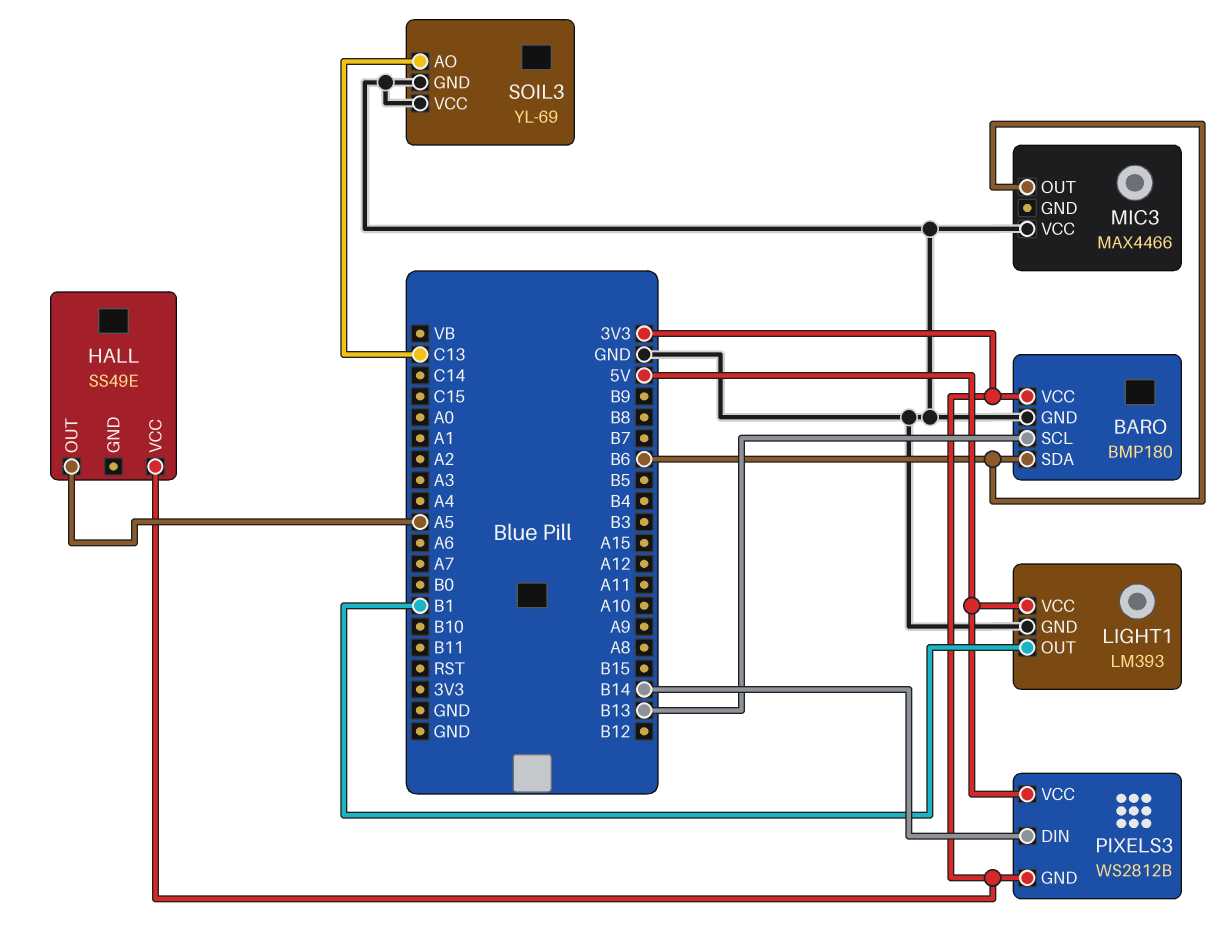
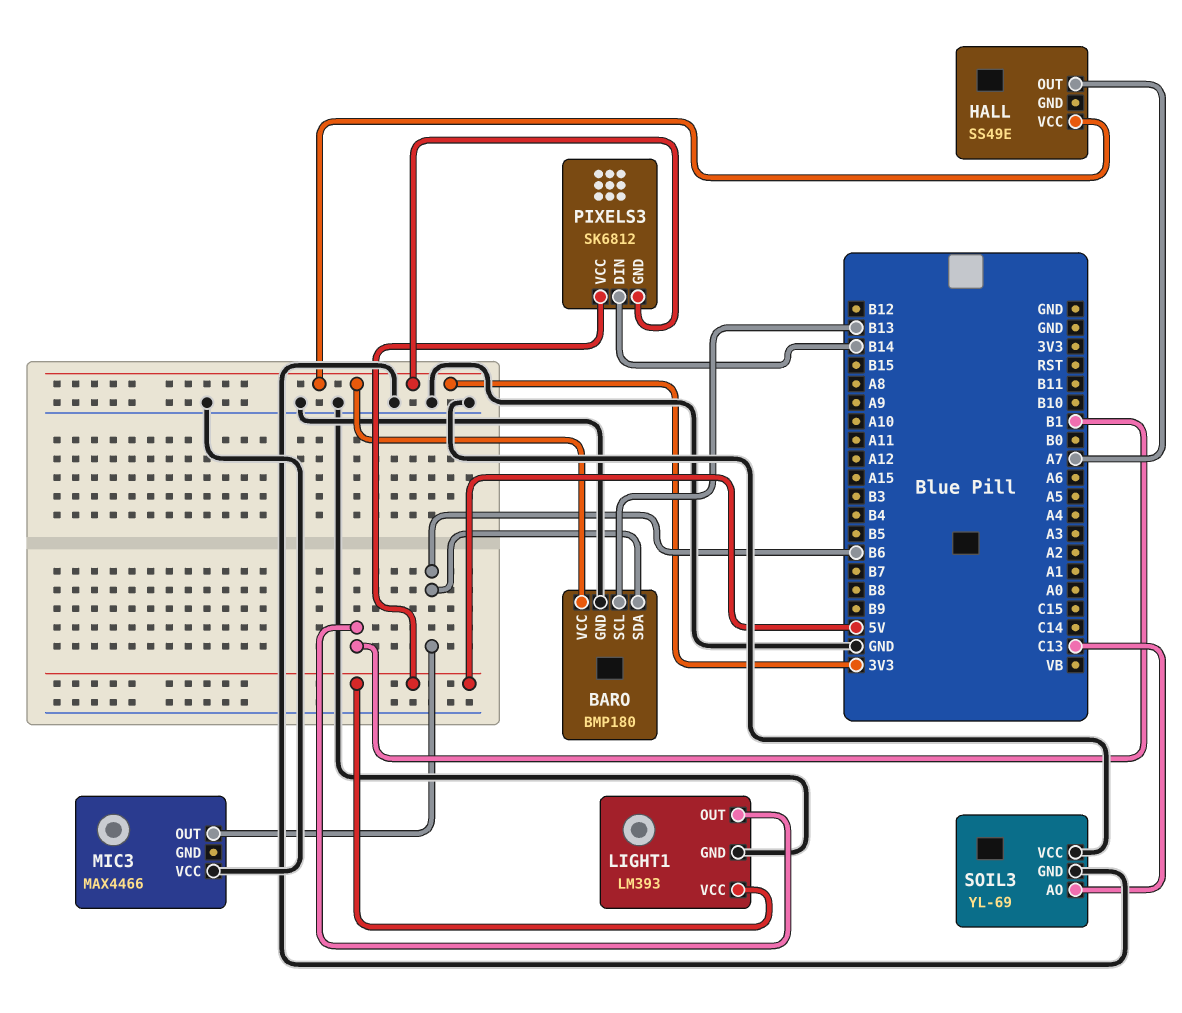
HALL pin OUT: A5 -> A7
PIXELS3: WS2812B -> SK6812

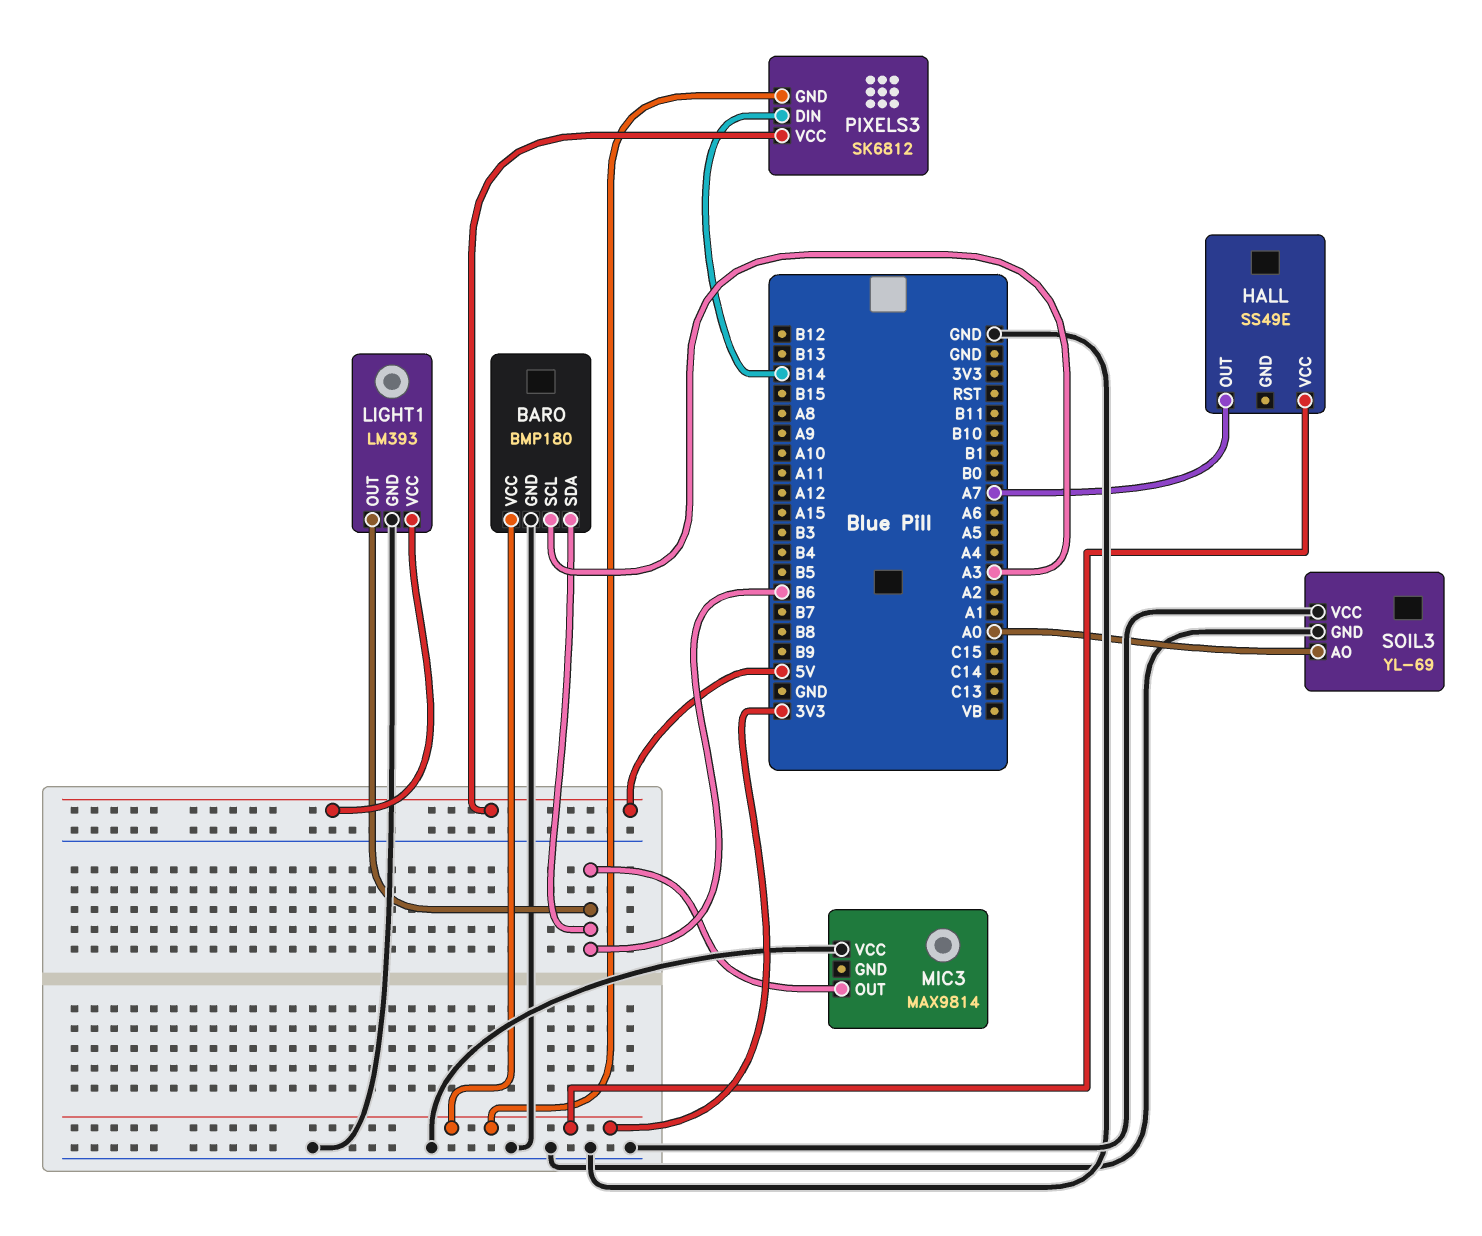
BARO pin SCL: B13 -> A3
LIGHT1 pin OUT: B1 -> B6
MIC3: MAX4466 -> MAX9814
SOIL3 pin AO: C13 -> A0

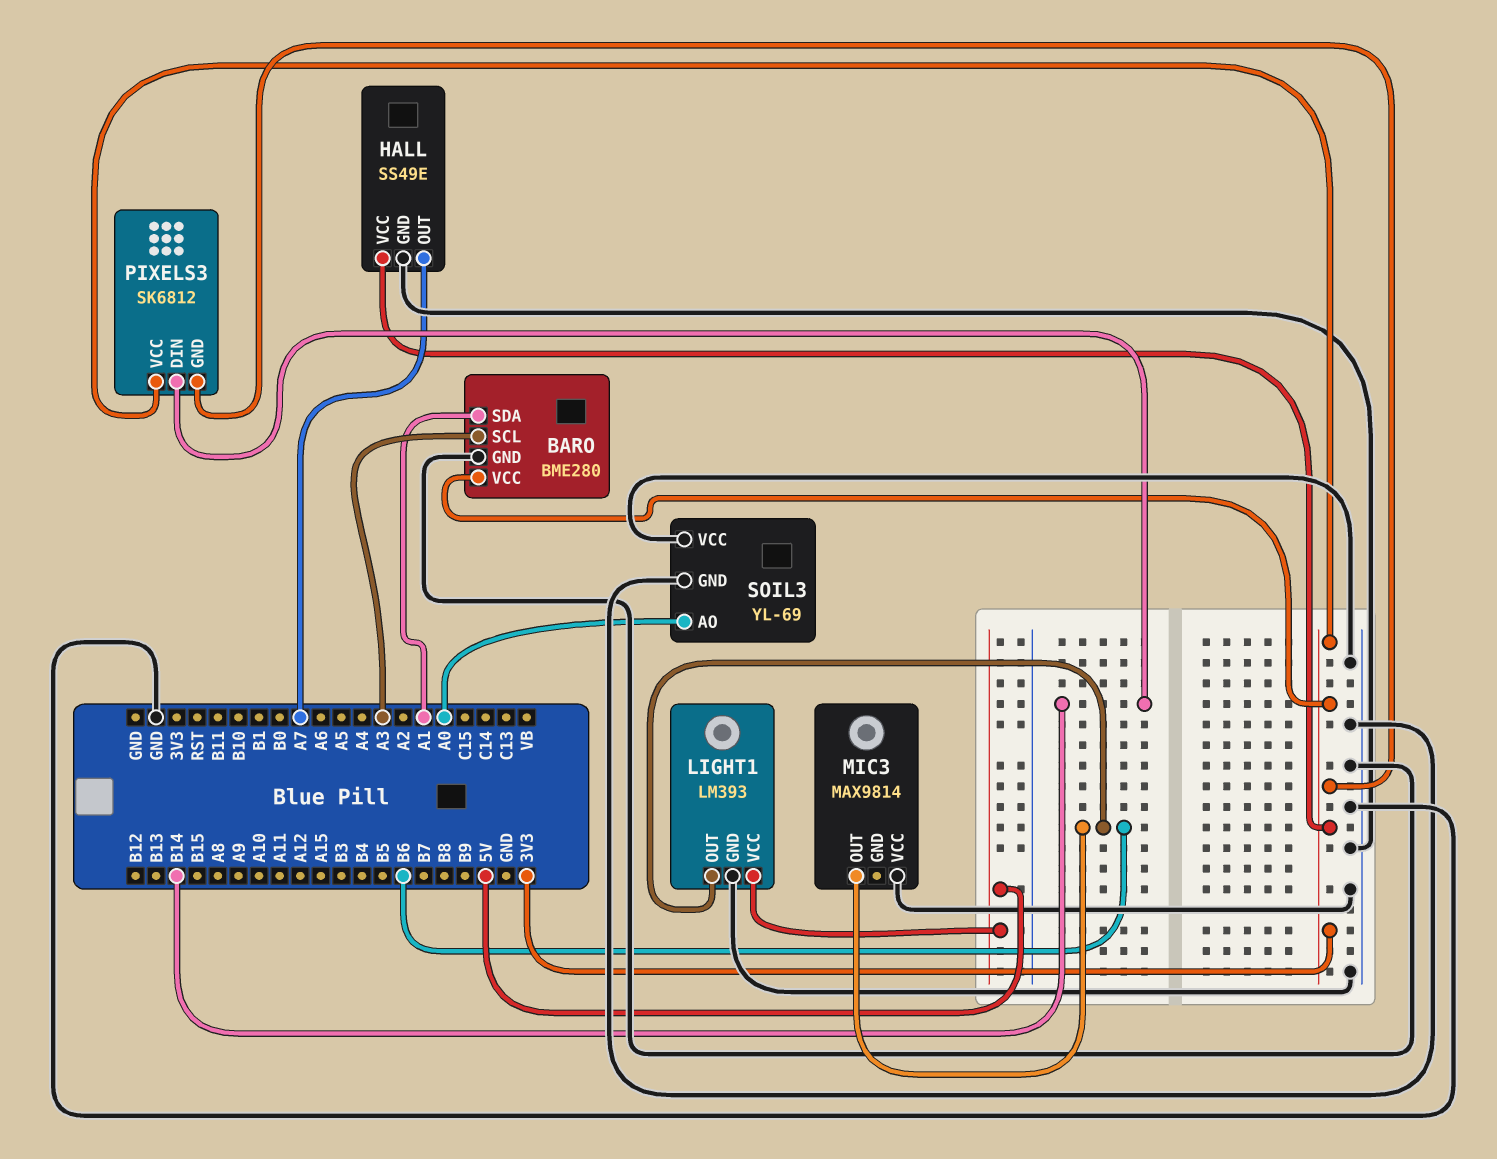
BARO: BMP180 -> BME280
BARO pin SDA: B6 -> A1
HALL pin GND: none -> GND
PIXELS3 pin VCC: 5V -> 3V3

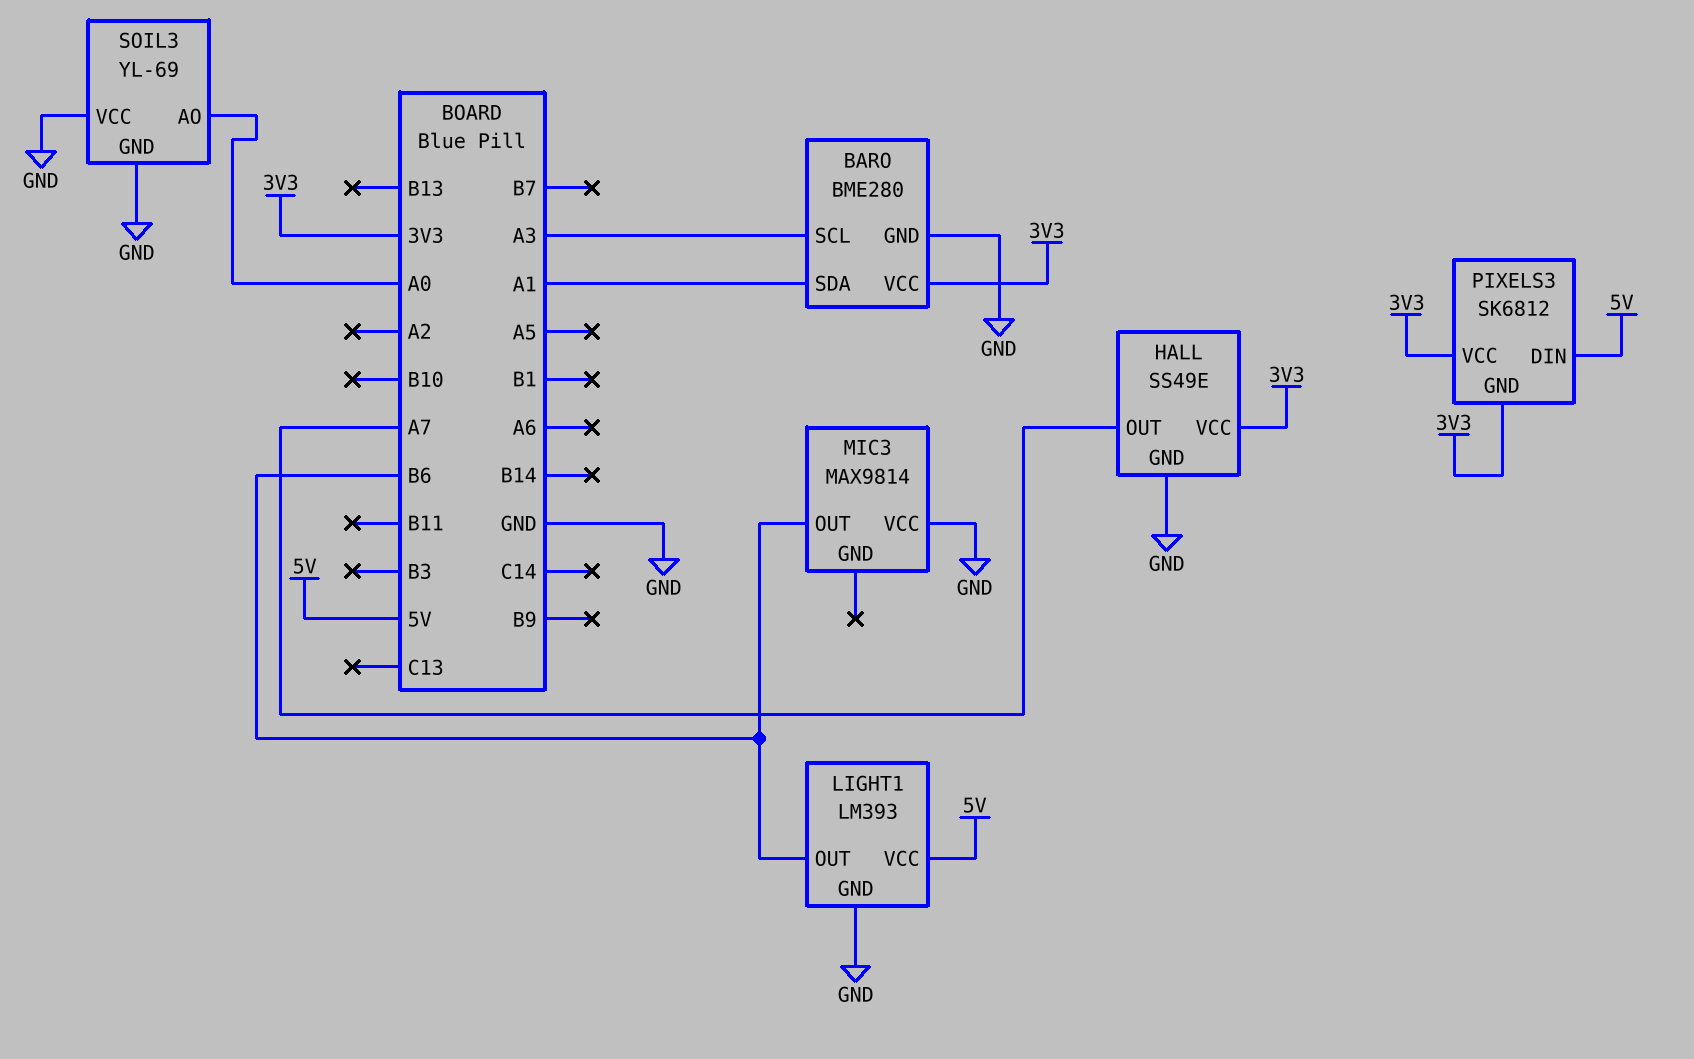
PIXELS3 pin DIN: B14 -> 5V

